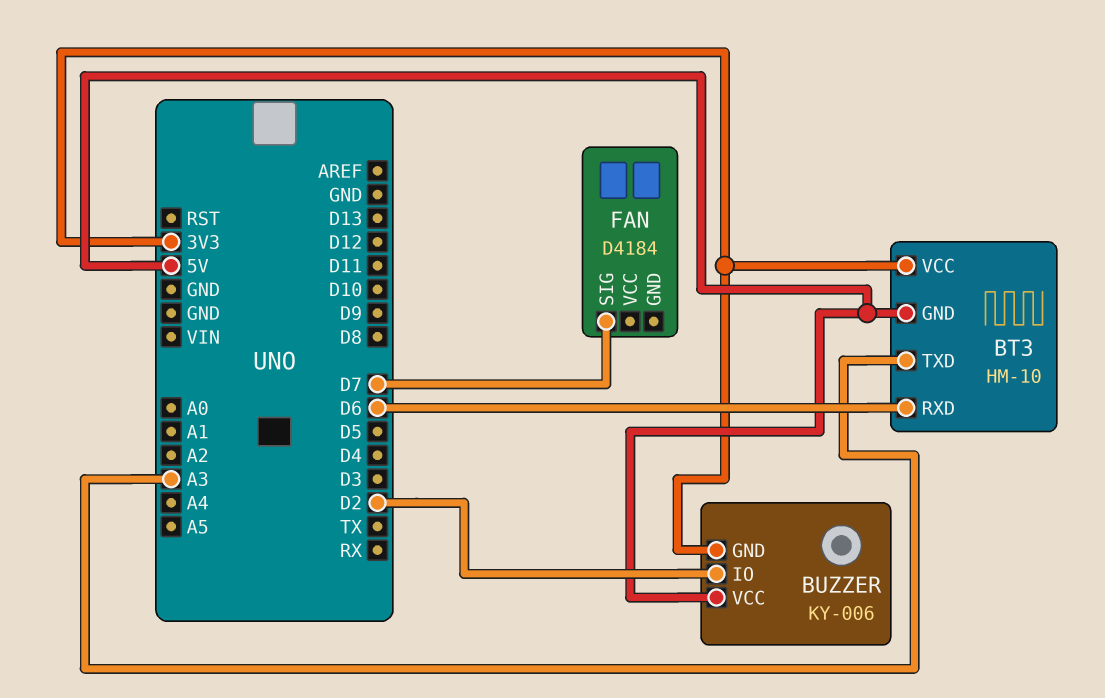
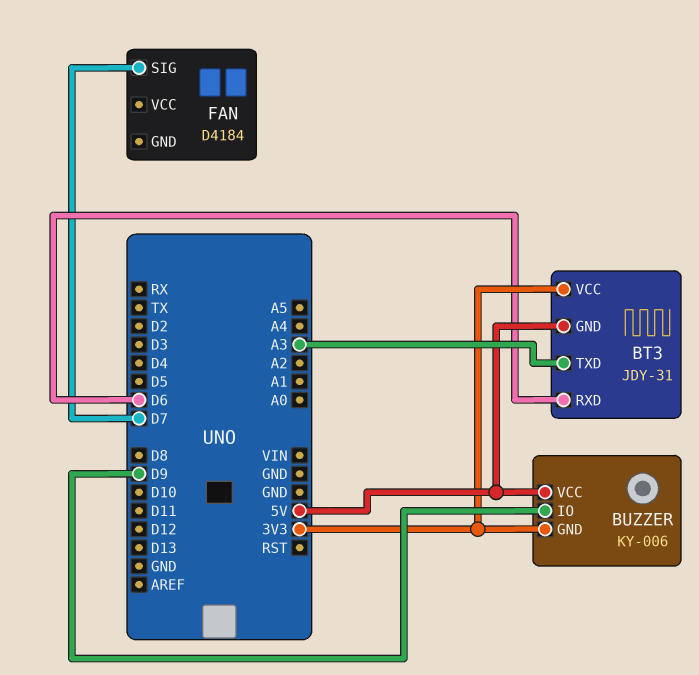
BT3: HM-10 -> JDY-31
BUZZER pin IO: D2 -> D9

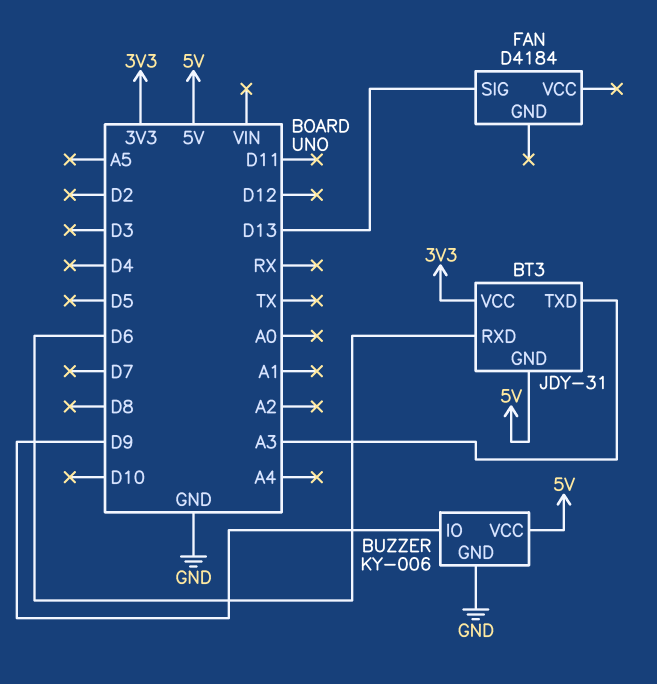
BUZZER pin GND: 3V3 -> GND
FAN pin SIG: D7 -> D13

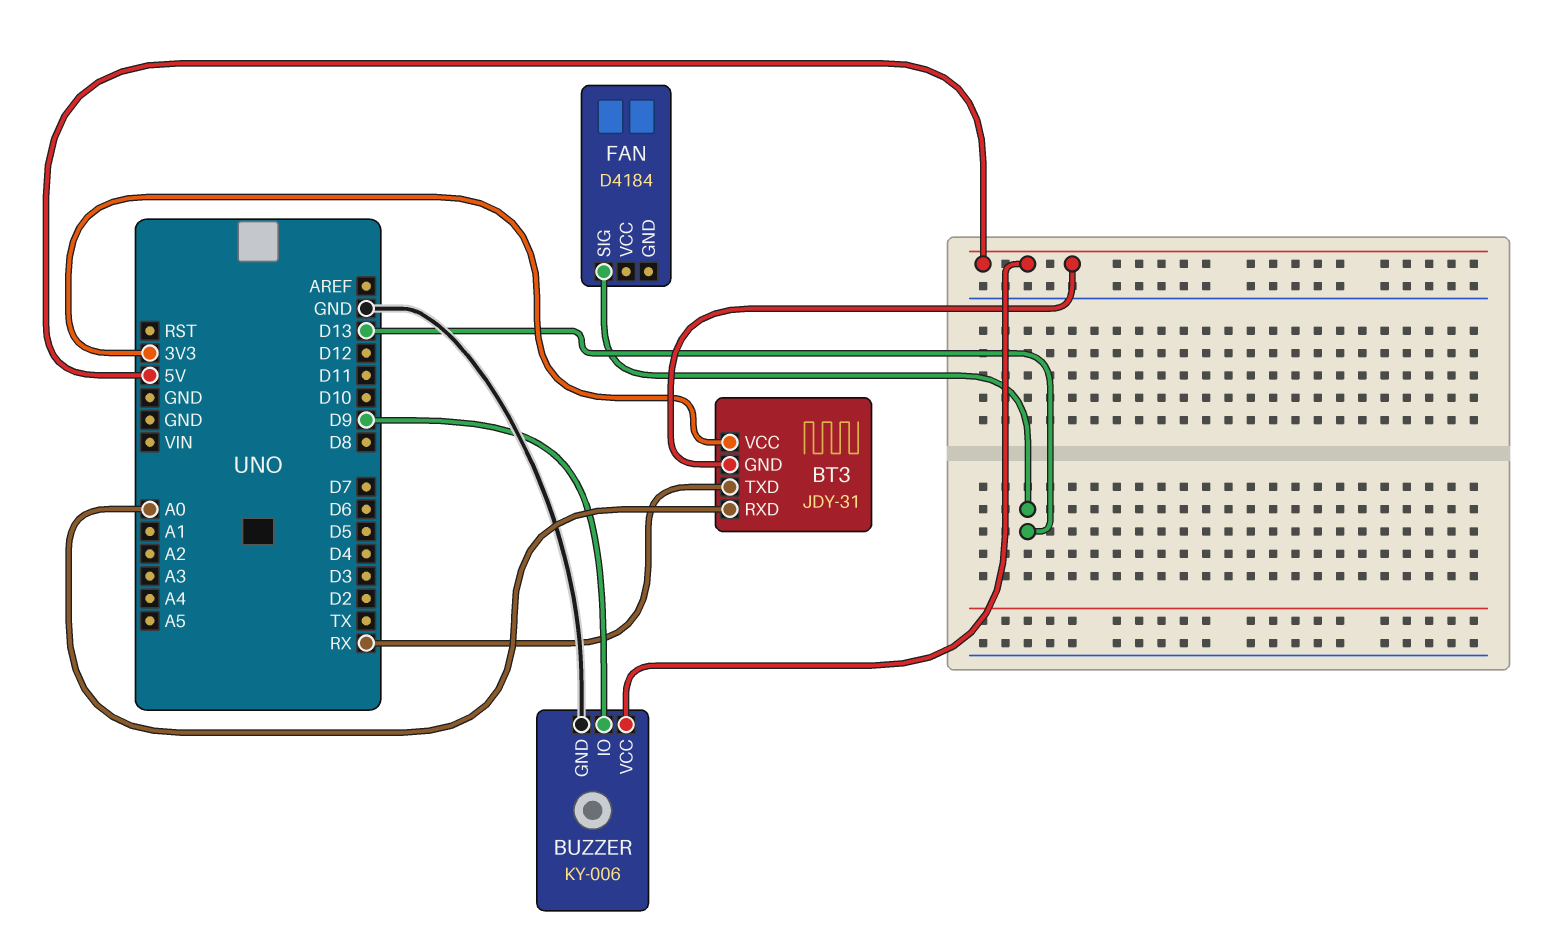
BT3 pin RXD: D6 -> A0
BT3 pin TXD: A3 -> RX

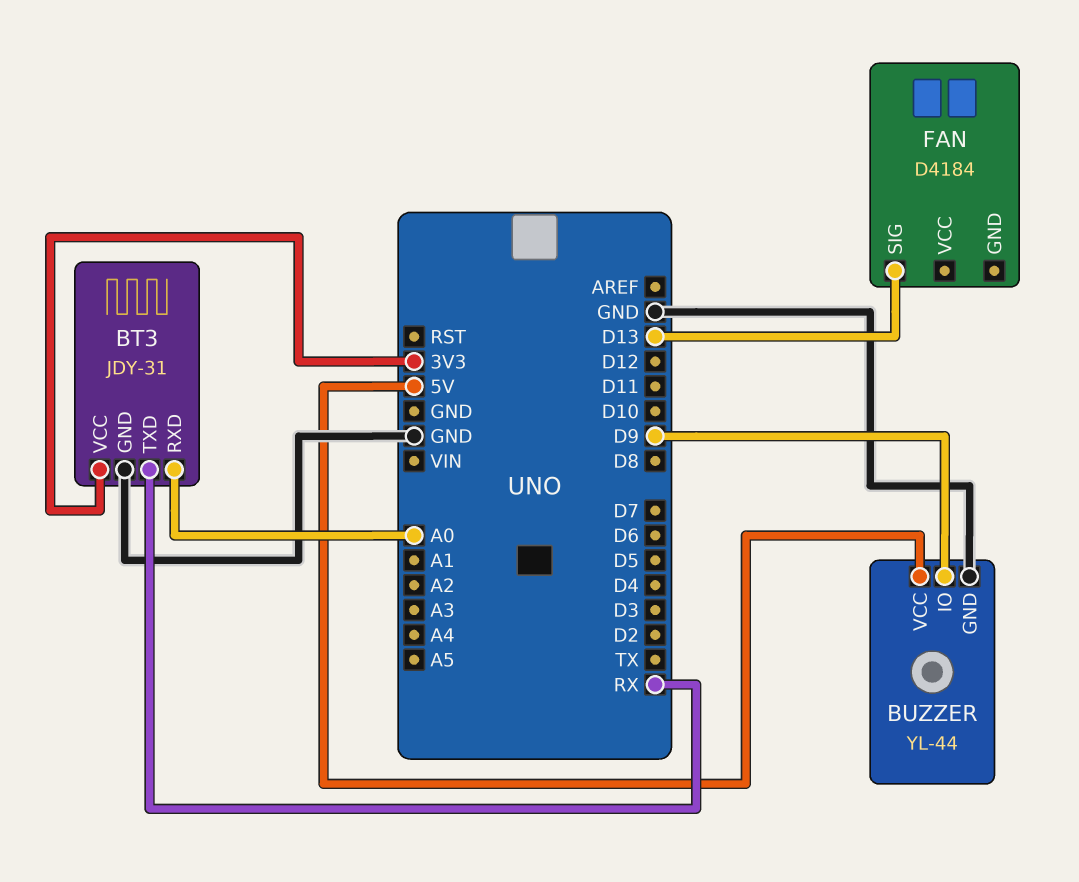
BT3 pin GND: 5V -> GND
BUZZER: KY-006 -> YL-44

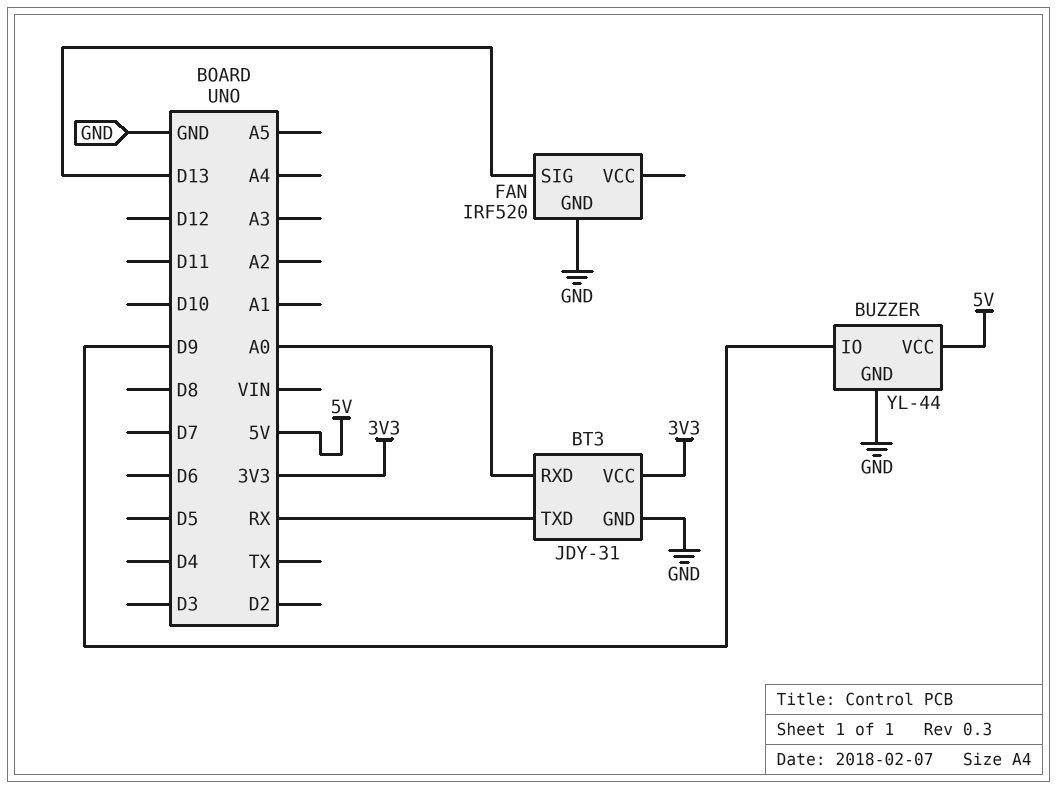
FAN: D4184 -> IRF520
FAN pin GND: none -> GND

